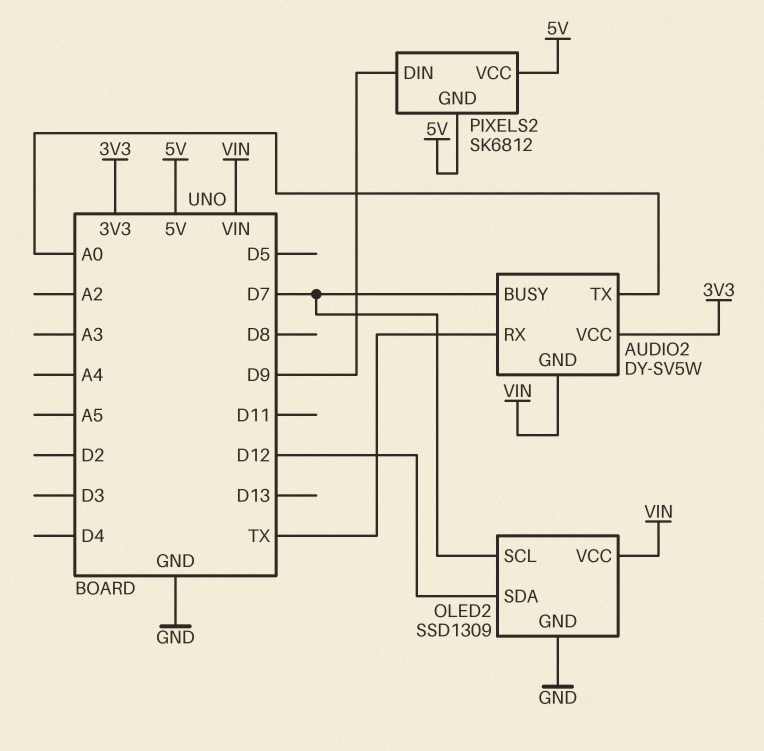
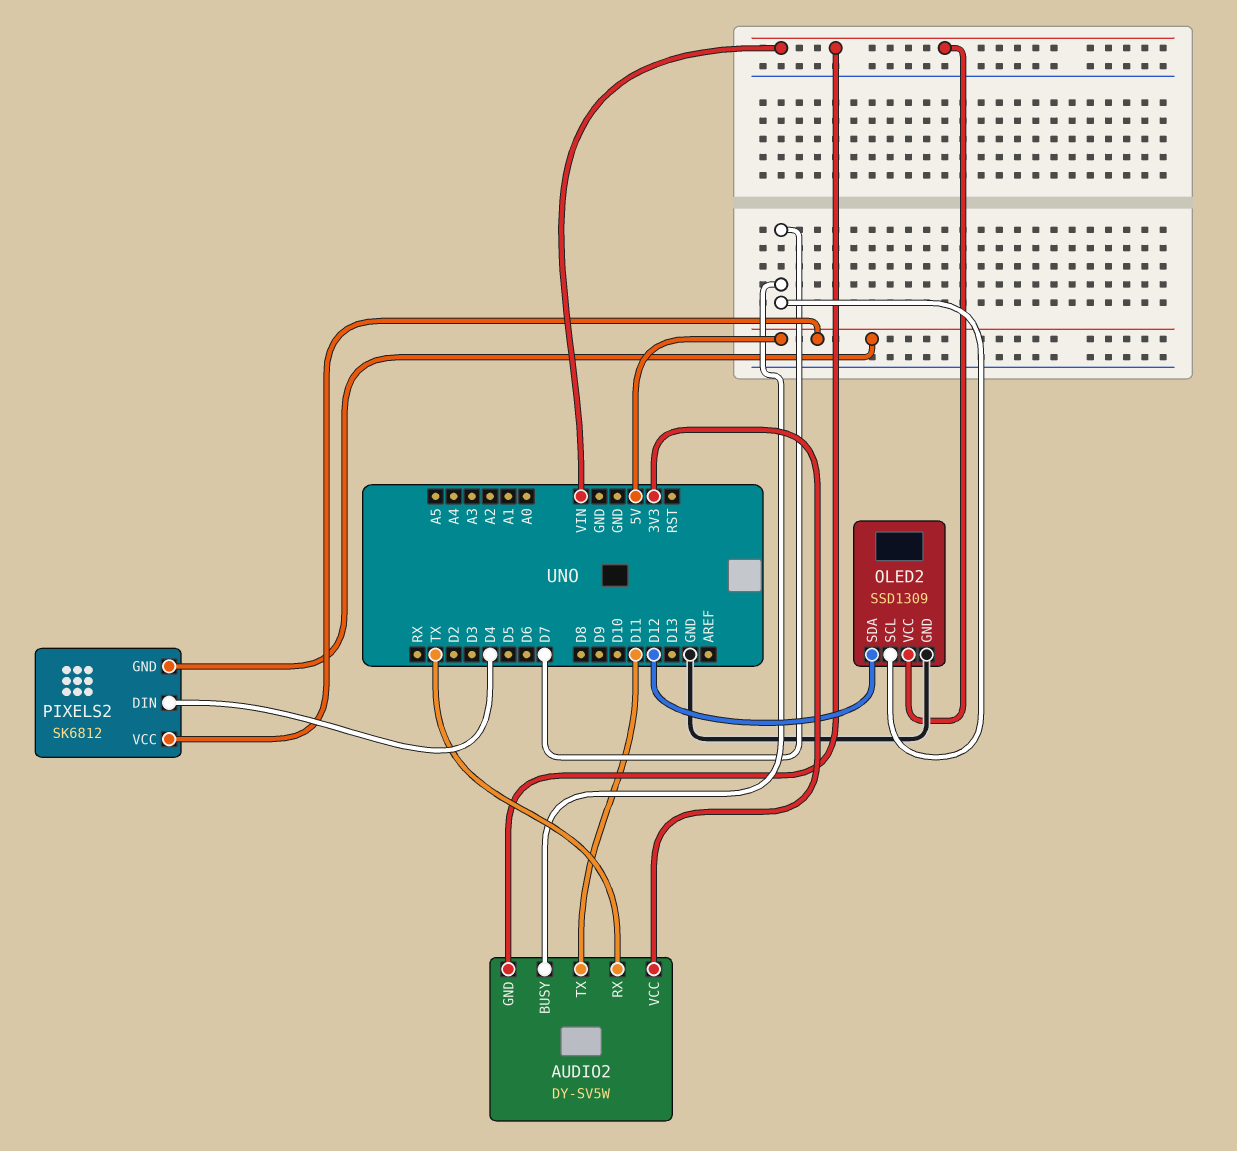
AUDIO2 pin TX: A0 -> D11
PIXELS2 pin DIN: D9 -> D4

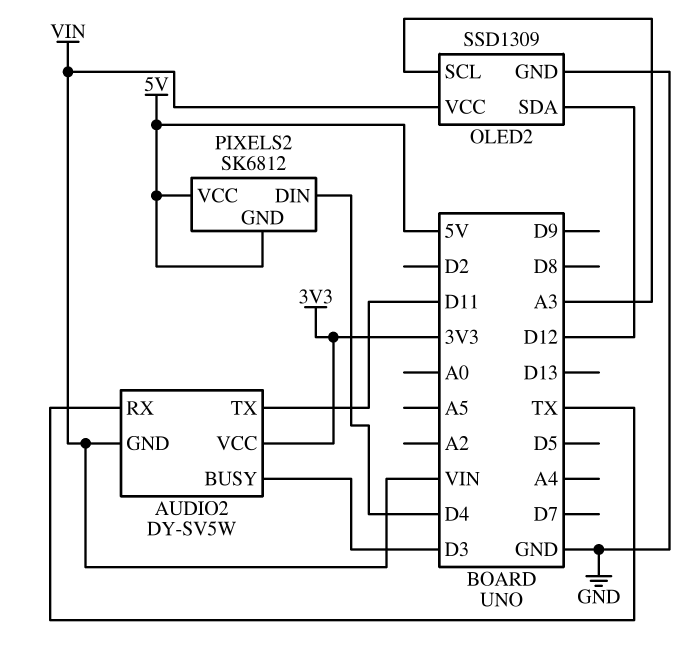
AUDIO2 pin BUSY: D7 -> D3
OLED2 pin SCL: D7 -> A3

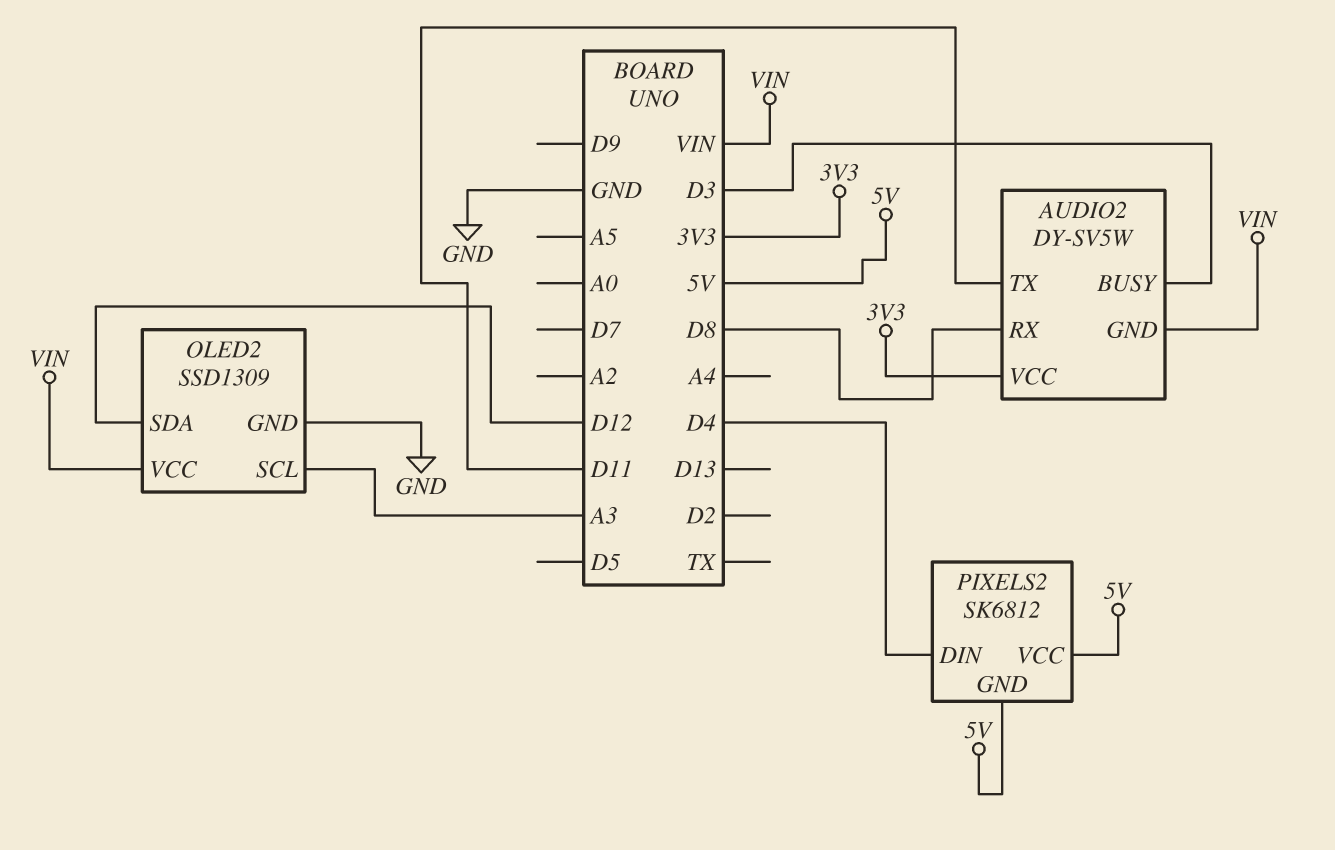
AUDIO2 pin RX: TX -> D8

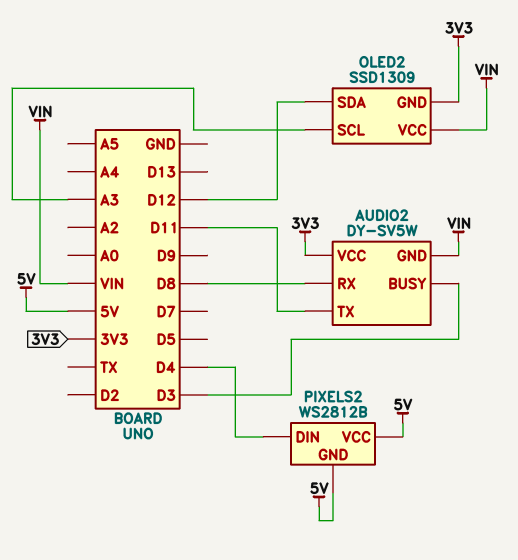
OLED2 pin GND: GND -> 3V3
PIXELS2: SK6812 -> WS2812B

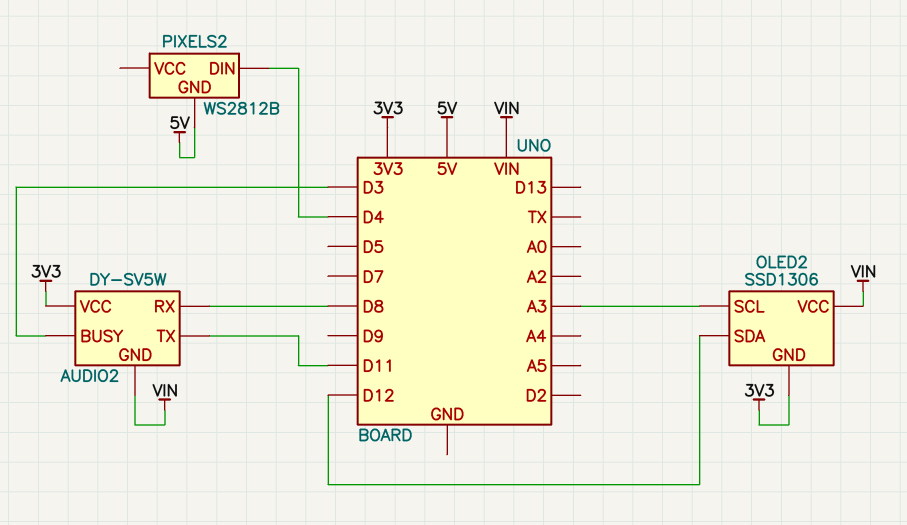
OLED2: SSD1309 -> SSD1306
PIXELS2 pin VCC: 5V -> none

